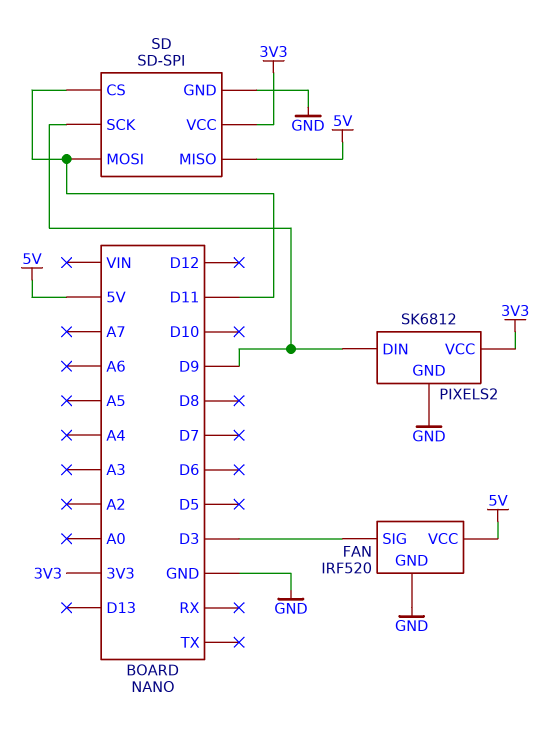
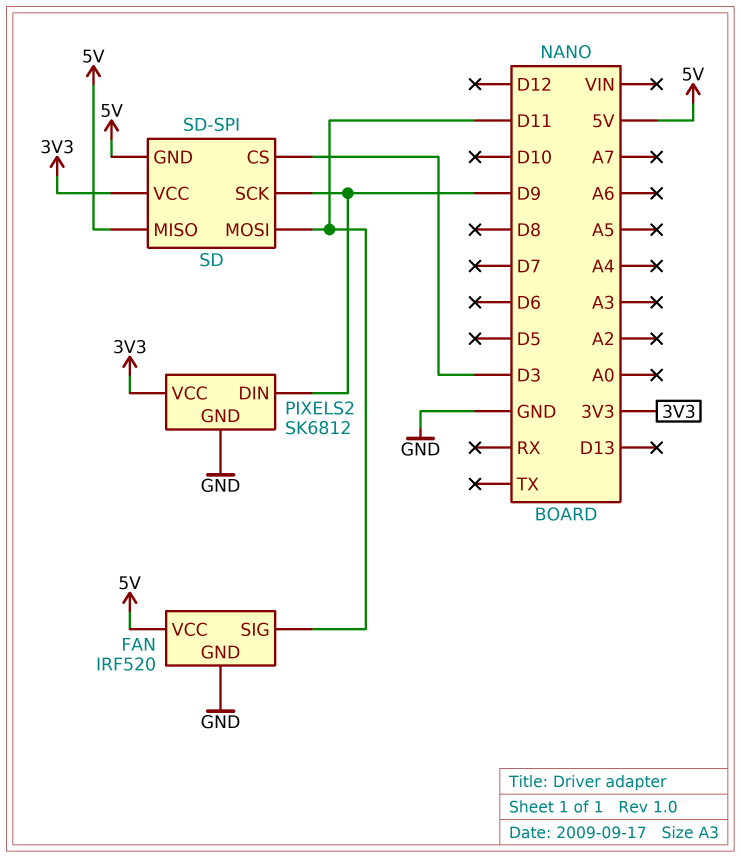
FAN pin SIG: D3 -> D11
SD pin CS: D11 -> D3
SD pin GND: GND -> 5V

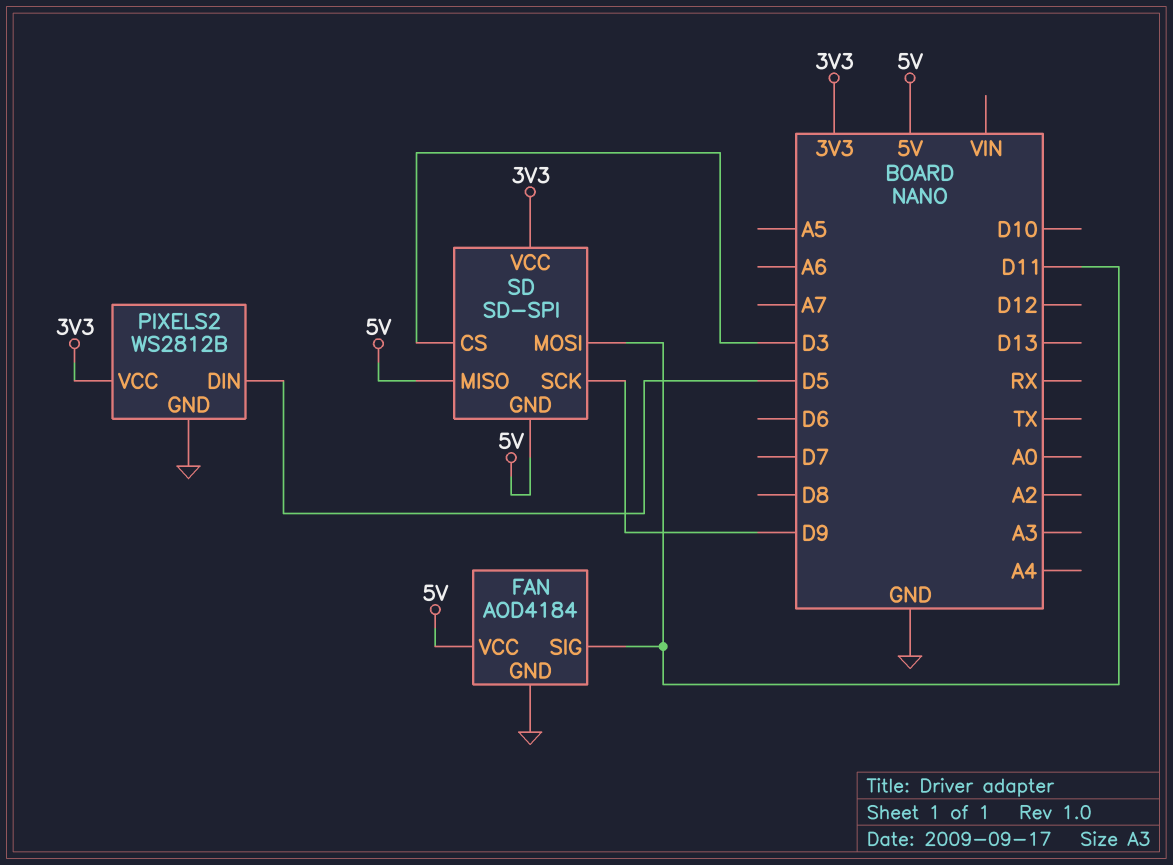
FAN: IRF520 -> AOD4184
PIXELS2: SK6812 -> WS2812B
PIXELS2 pin DIN: D9 -> D5

